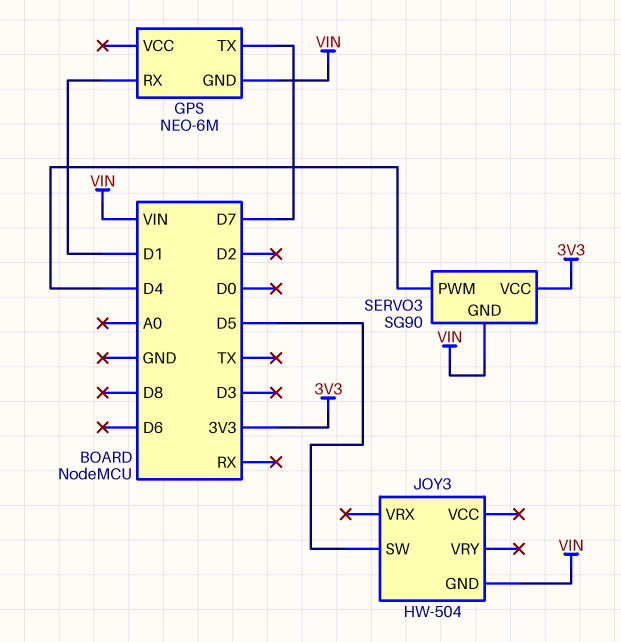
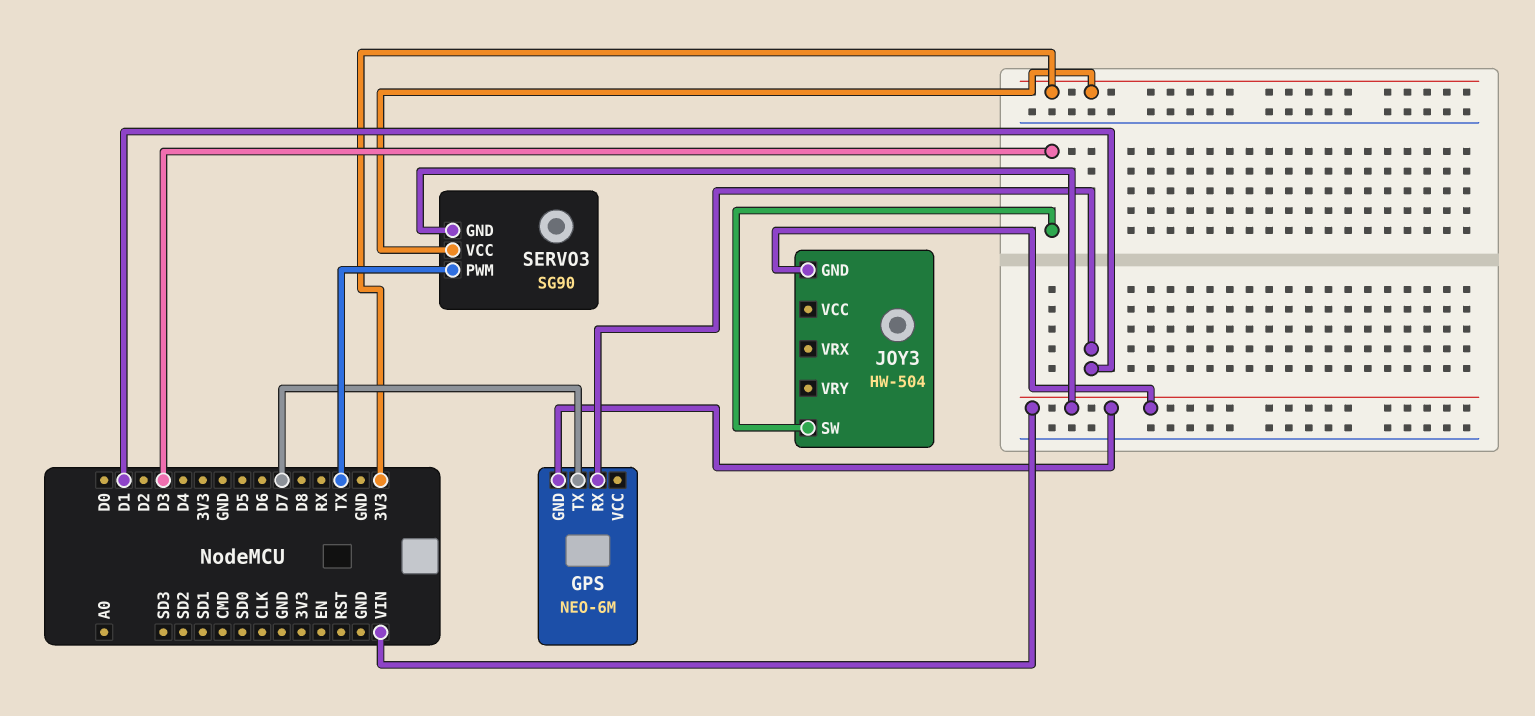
JOY3 pin SW: D5 -> D3
SERVO3 pin PWM: D4 -> TX

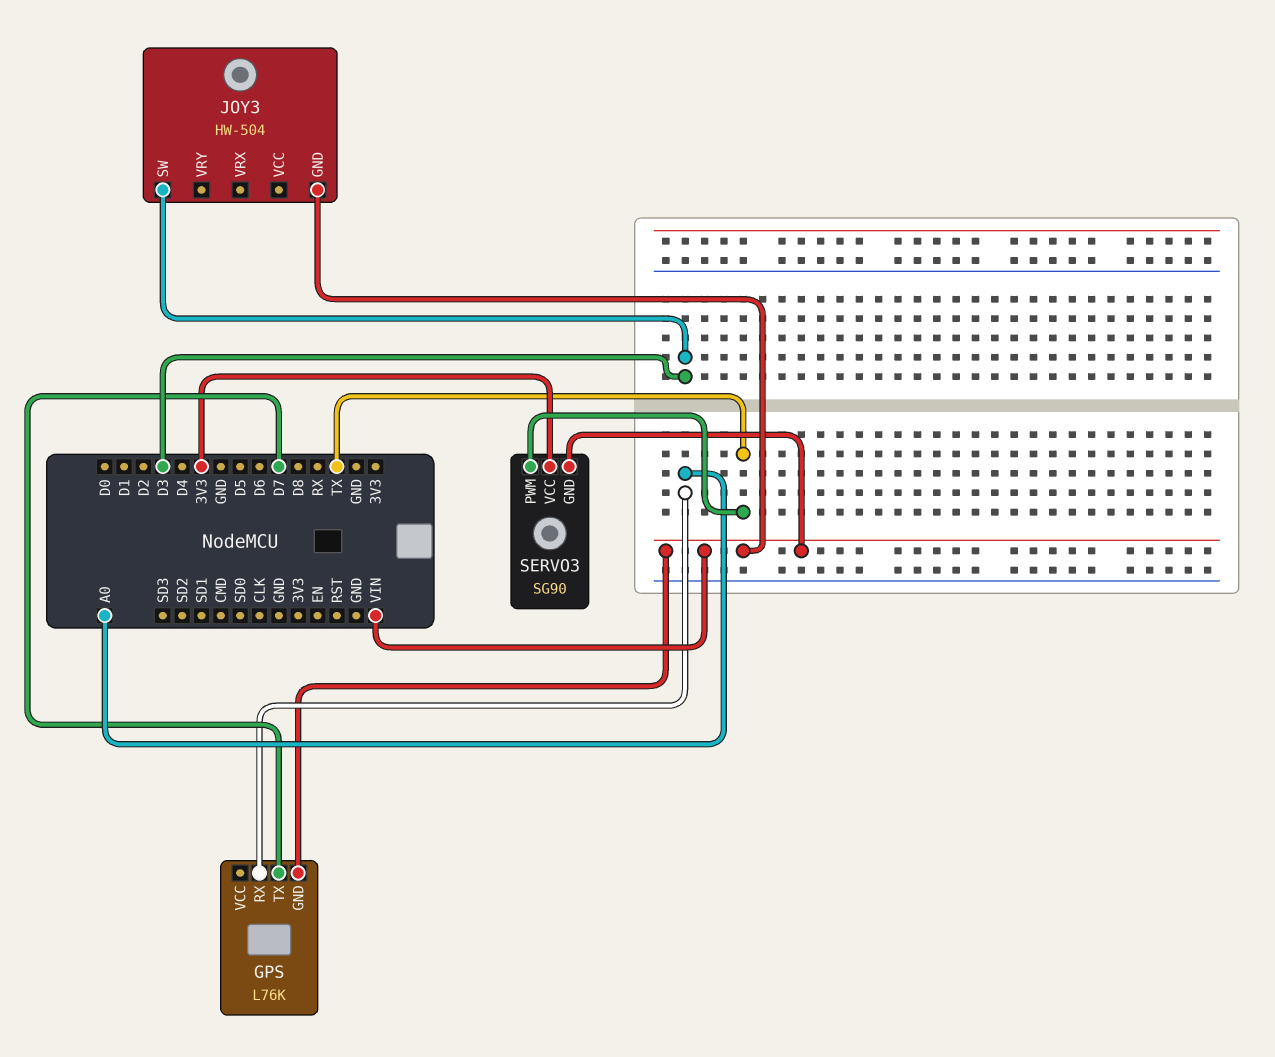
GPS: NEO-6M -> L76K
GPS pin RX: D1 -> A0

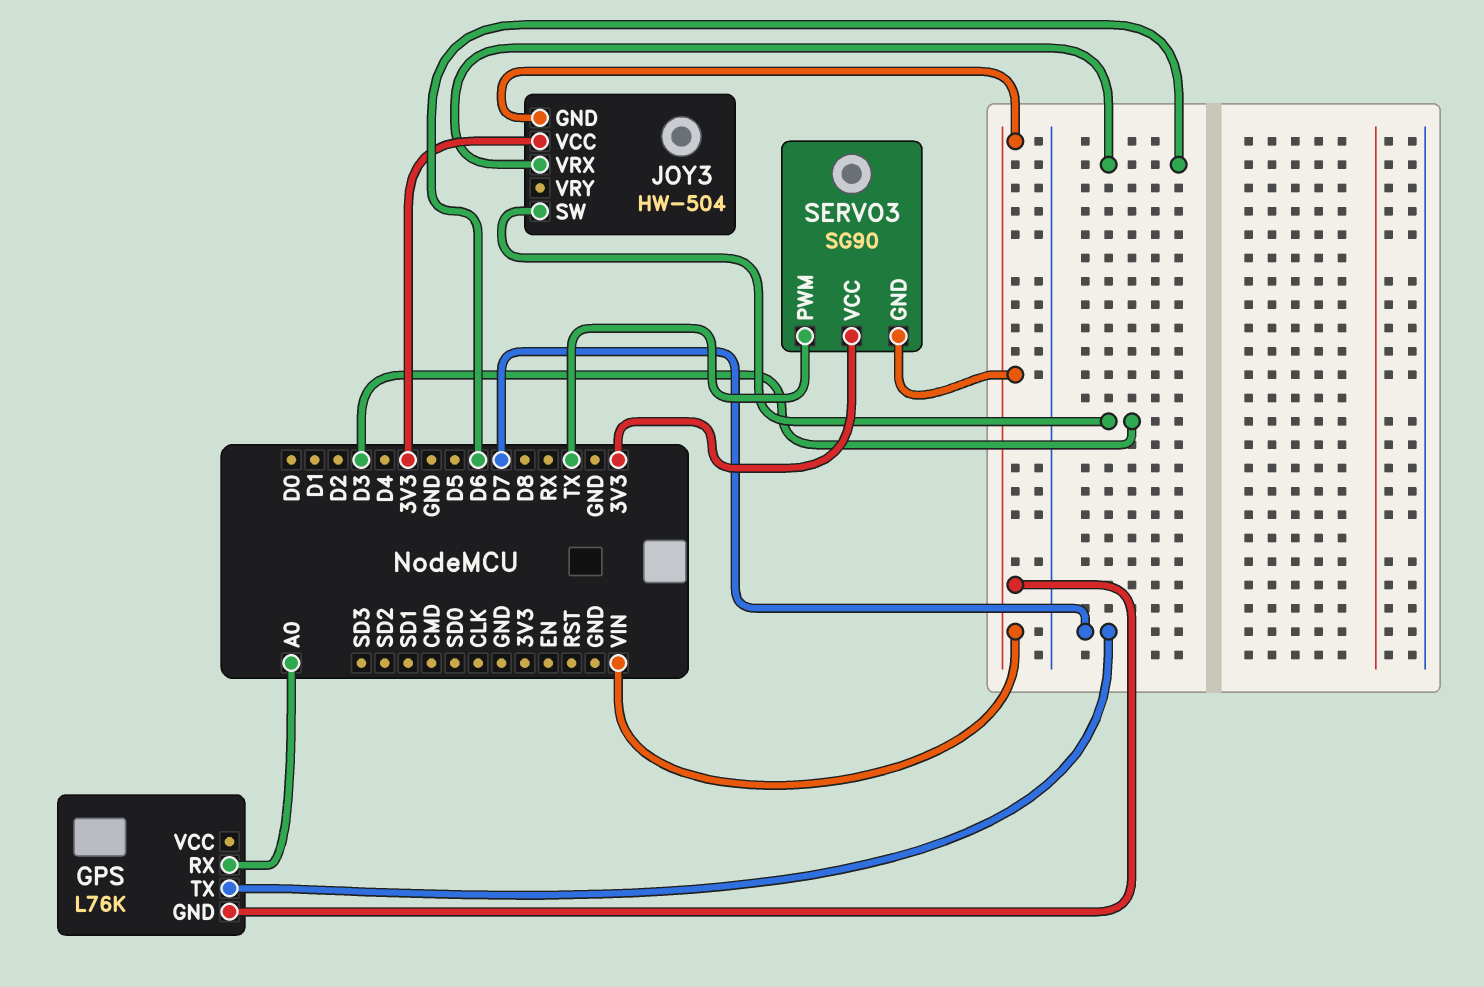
JOY3 pin VCC: none -> 3V3
JOY3 pin VRX: none -> D6

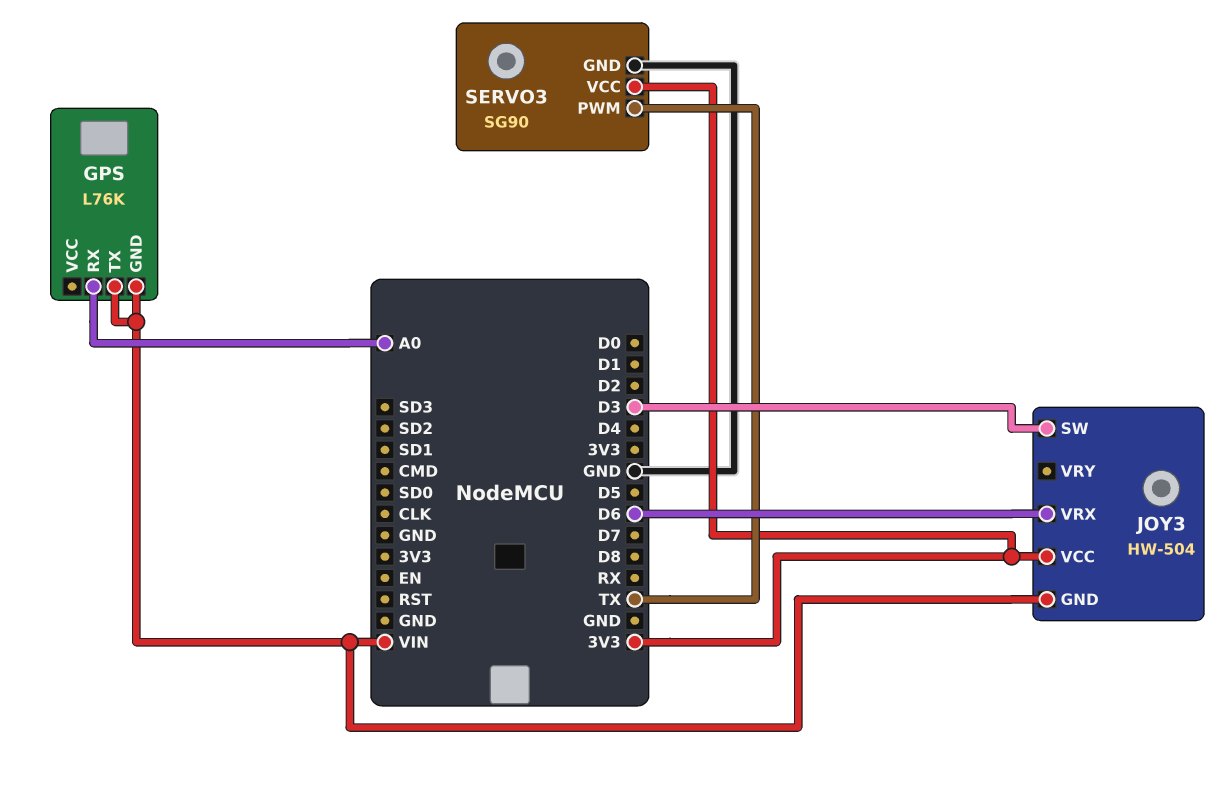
GPS pin TX: D7 -> VIN
SERVO3 pin GND: VIN -> GND

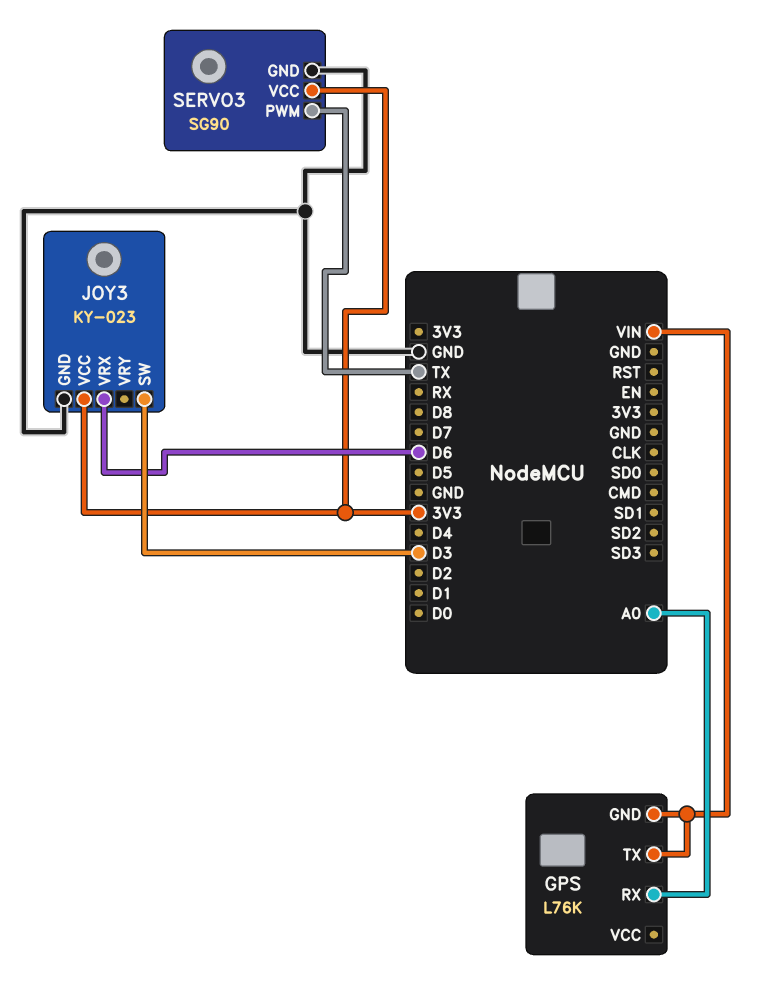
JOY3: HW-504 -> KY-023
JOY3 pin GND: VIN -> GND

